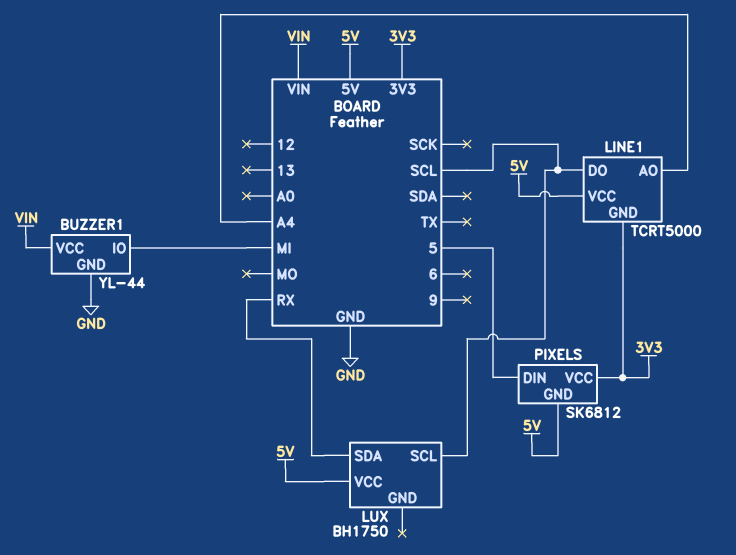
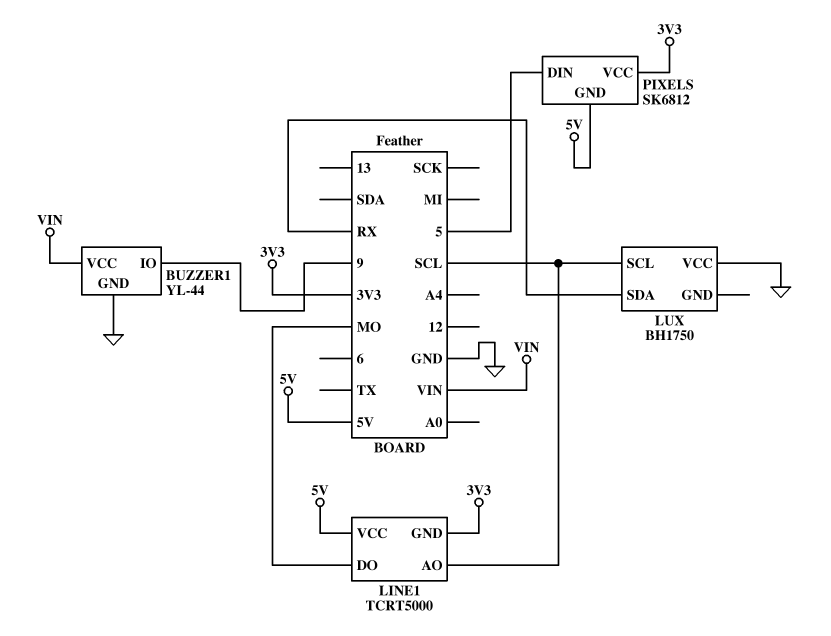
BUZZER1 pin IO: MI -> 9
LINE1 pin AO: A4 -> SCL
LINE1 pin DO: SCL -> MO
LUX pin VCC: 5V -> GND

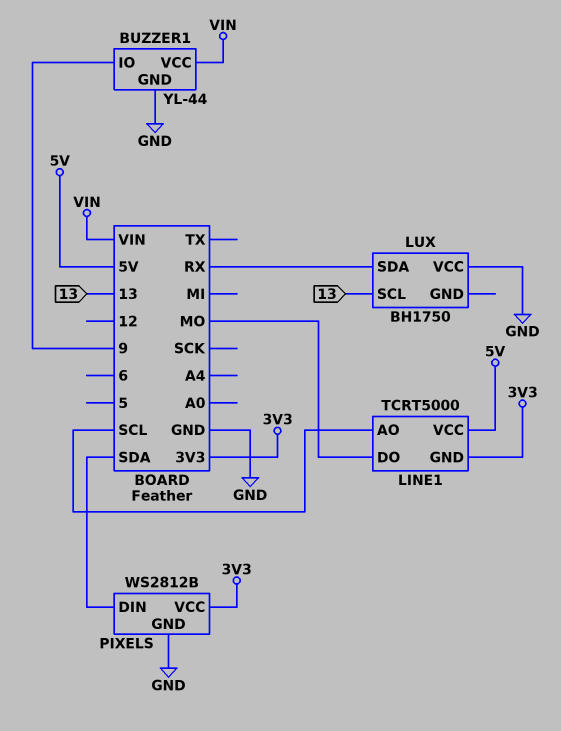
LUX pin SCL: SCL -> 13
PIXELS: SK6812 -> WS2812B
PIXELS pin DIN: 5 -> SDA
PIXELS pin GND: 5V -> GND

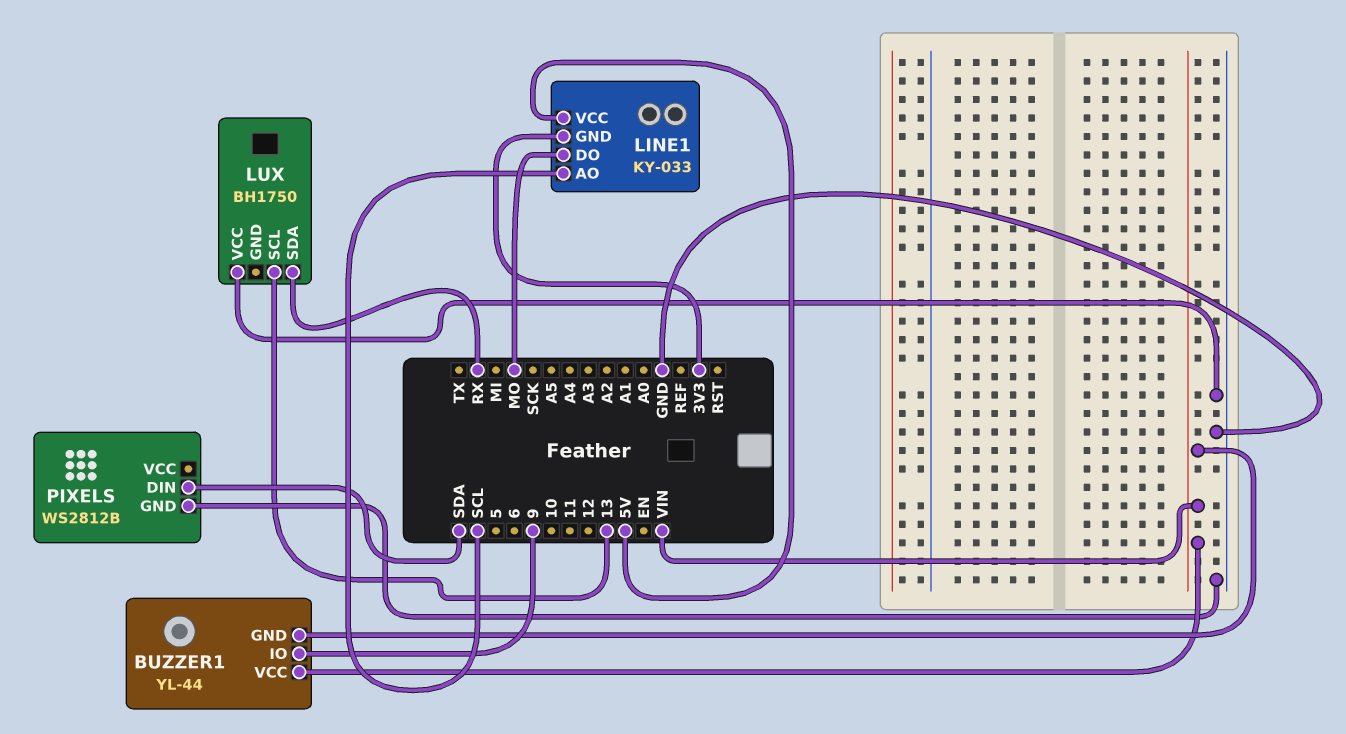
BUZZER1 pin GND: GND -> VIN
LINE1: TCRT5000 -> KY-033
PIXELS pin VCC: 3V3 -> none

